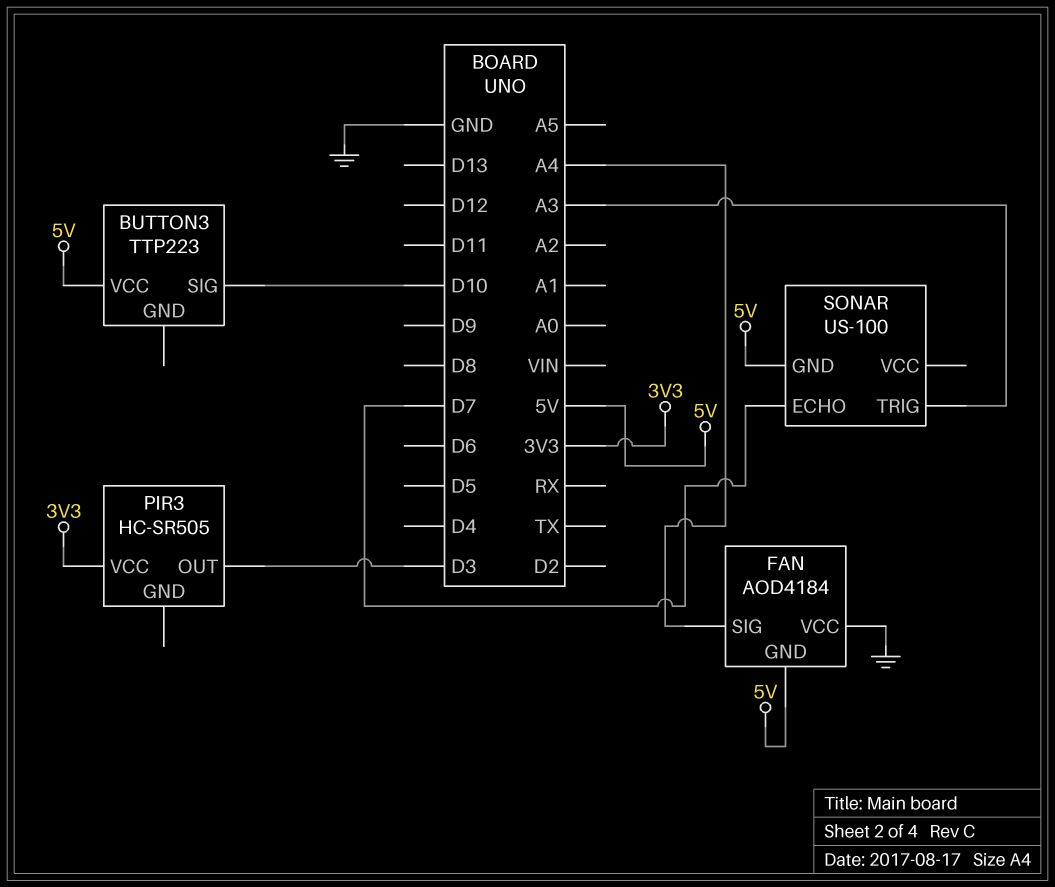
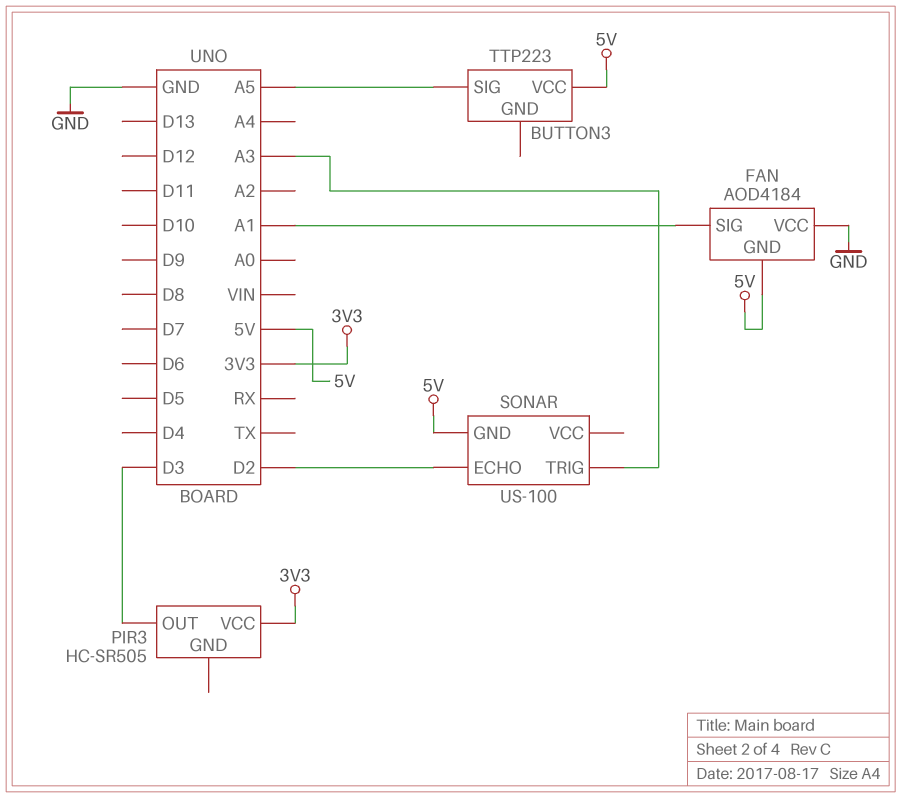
BUTTON3 pin SIG: D10 -> A5
FAN pin SIG: A4 -> A1
SONAR pin ECHO: D7 -> D2

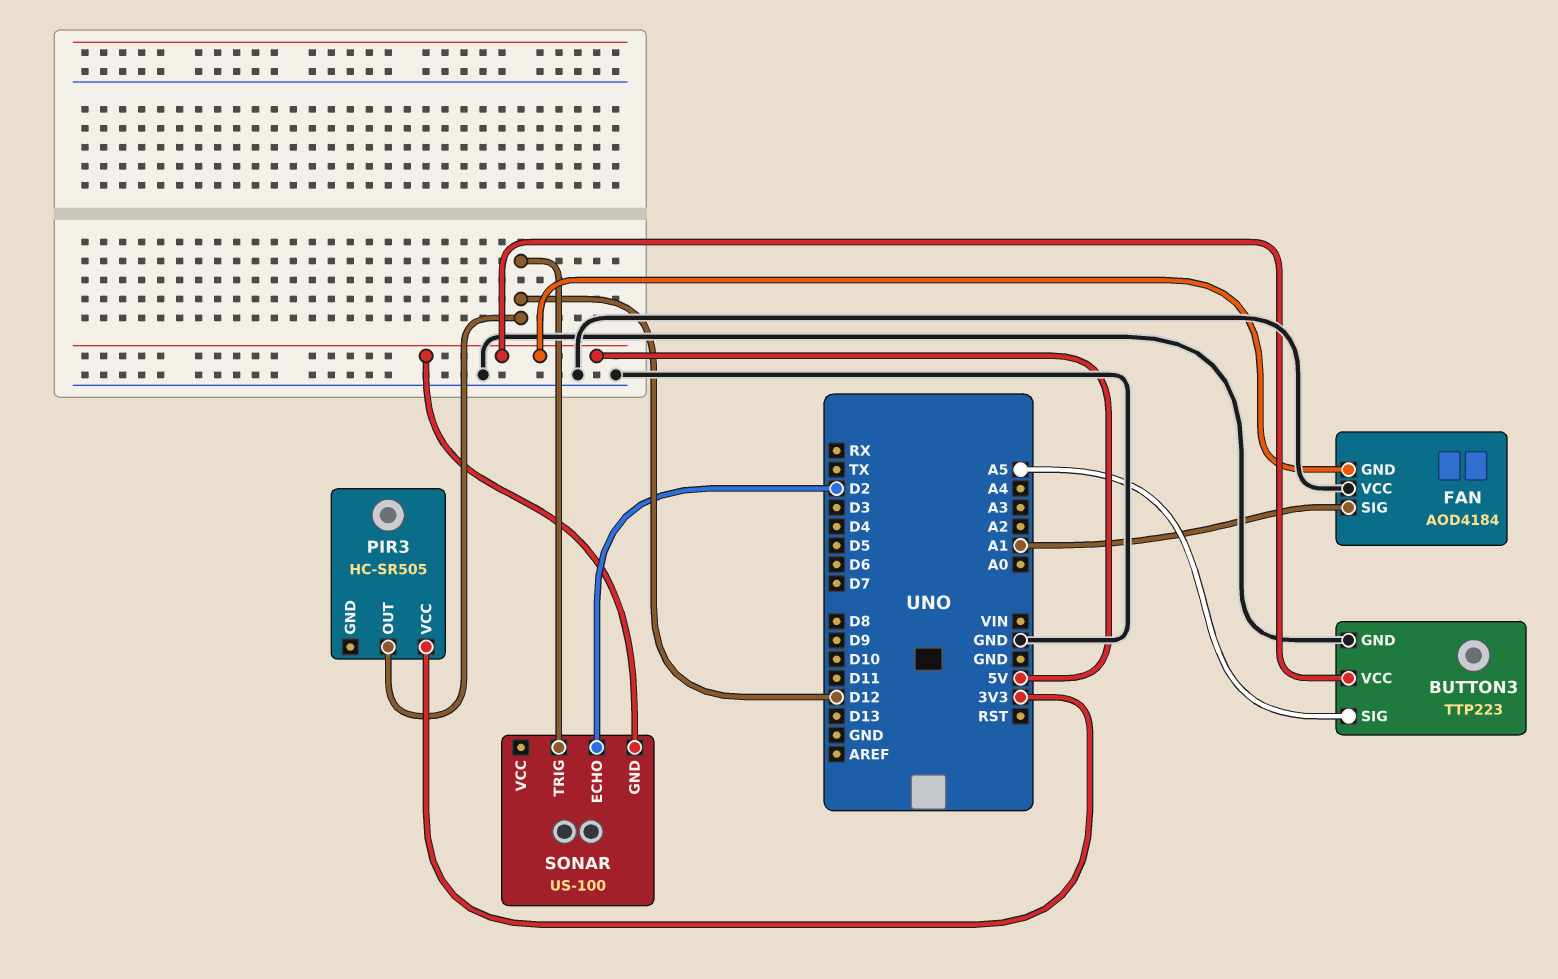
BUTTON3 pin GND: none -> GND
PIR3 pin OUT: D3 -> D12
SONAR pin TRIG: A3 -> D12

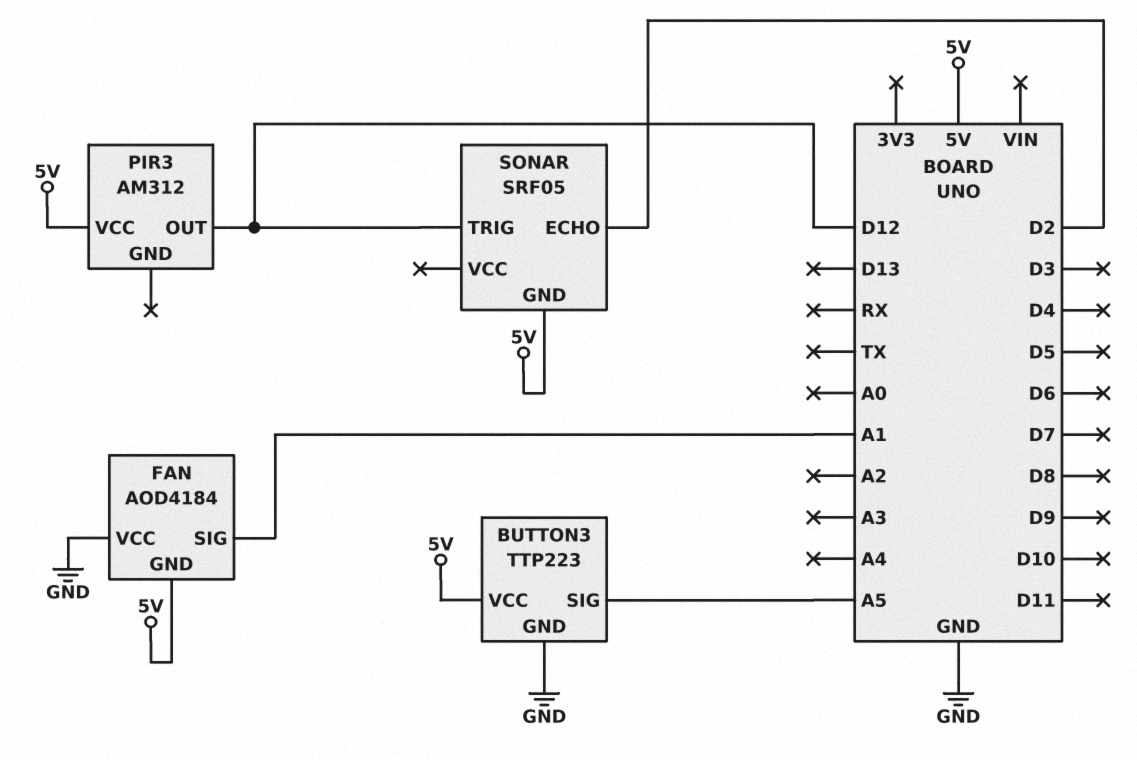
PIR3: HC-SR505 -> AM312
PIR3 pin VCC: 3V3 -> 5V
SONAR: US-100 -> SRF05

